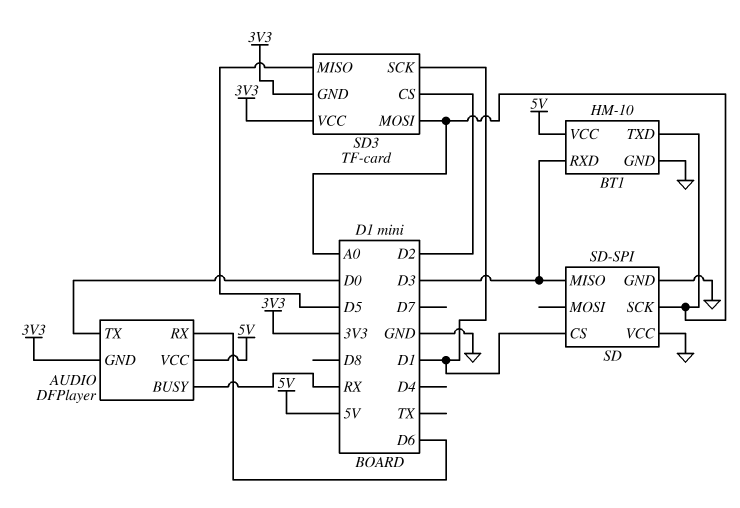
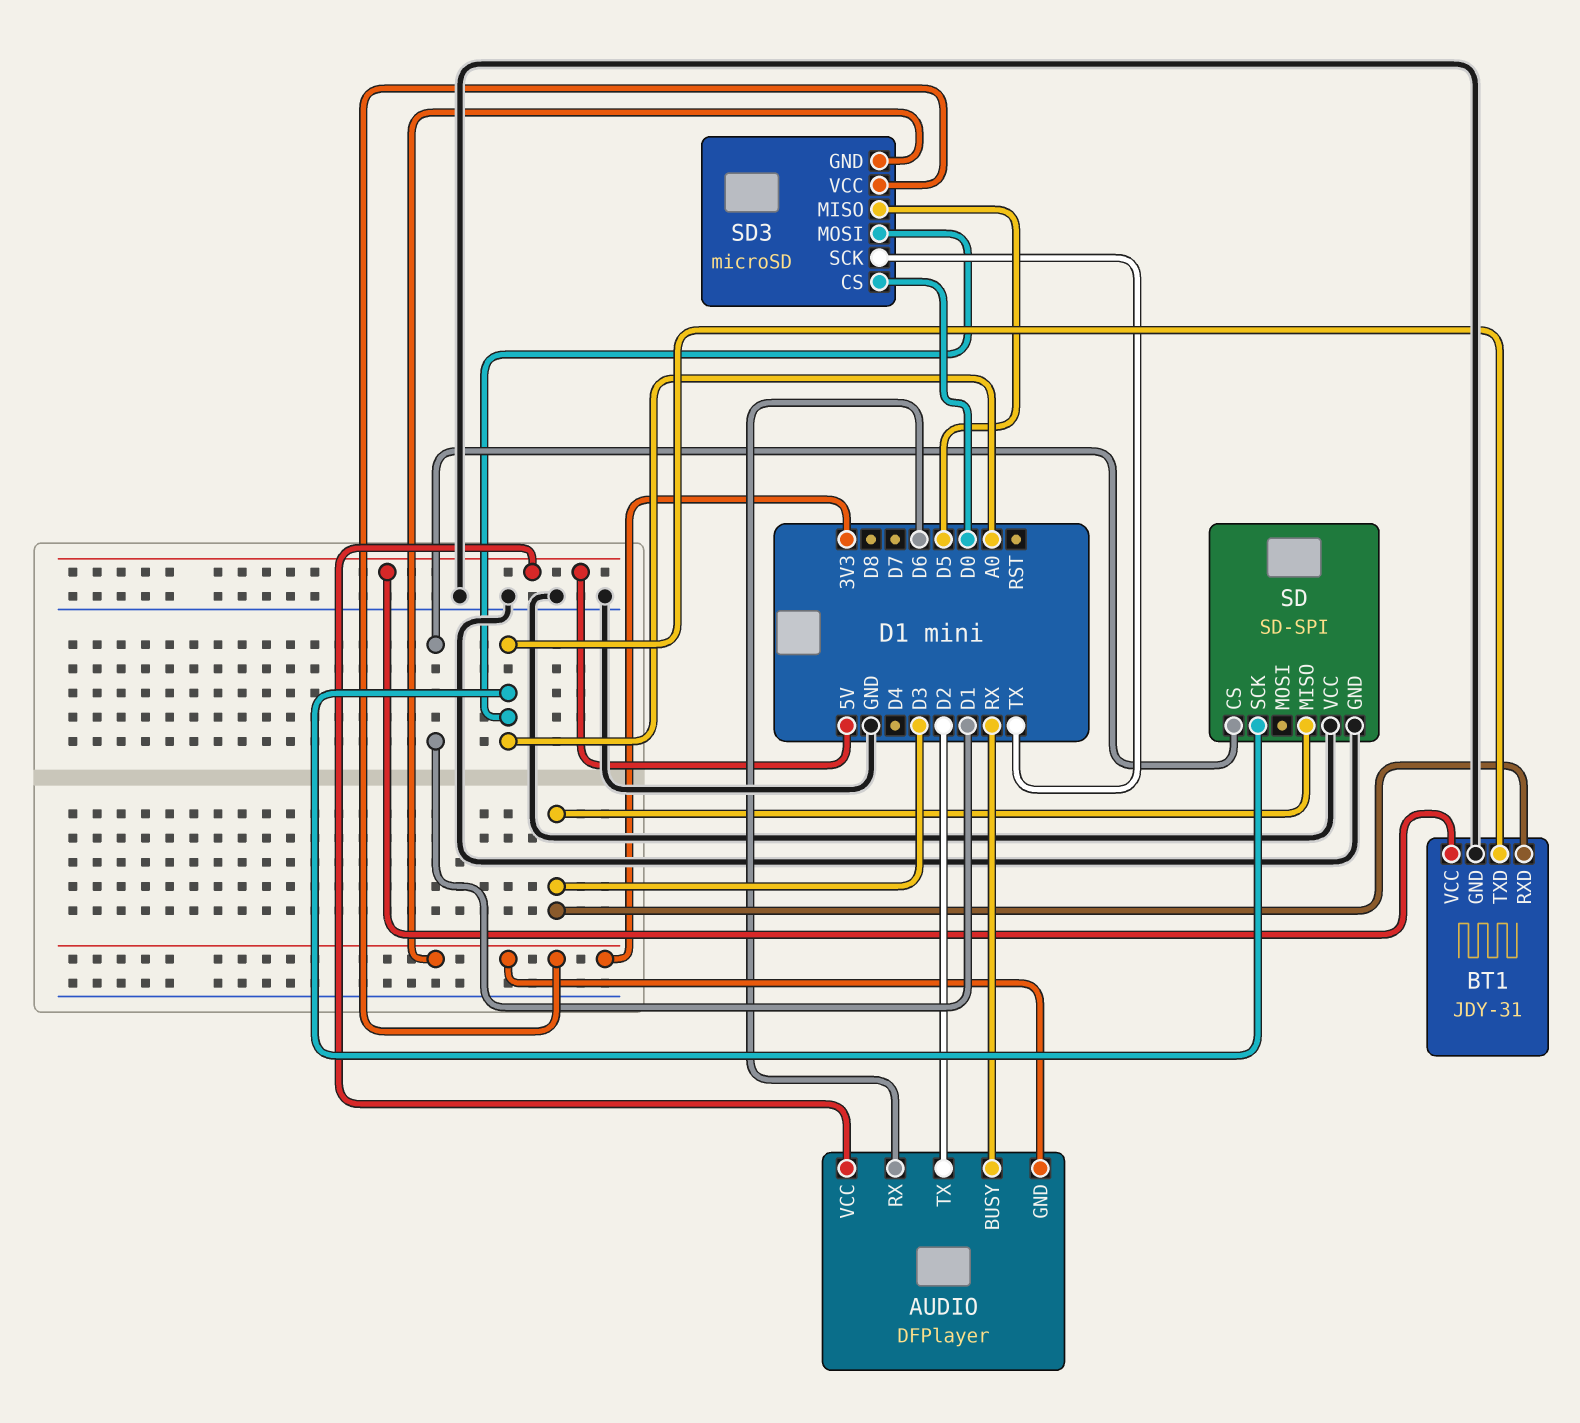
AUDIO pin TX: D0 -> D2
BT1: HM-10 -> JDY-31
SD3: TF-card -> microSD
SD3 pin CS: D2 -> D0
SD3 pin SCK: D1 -> TX

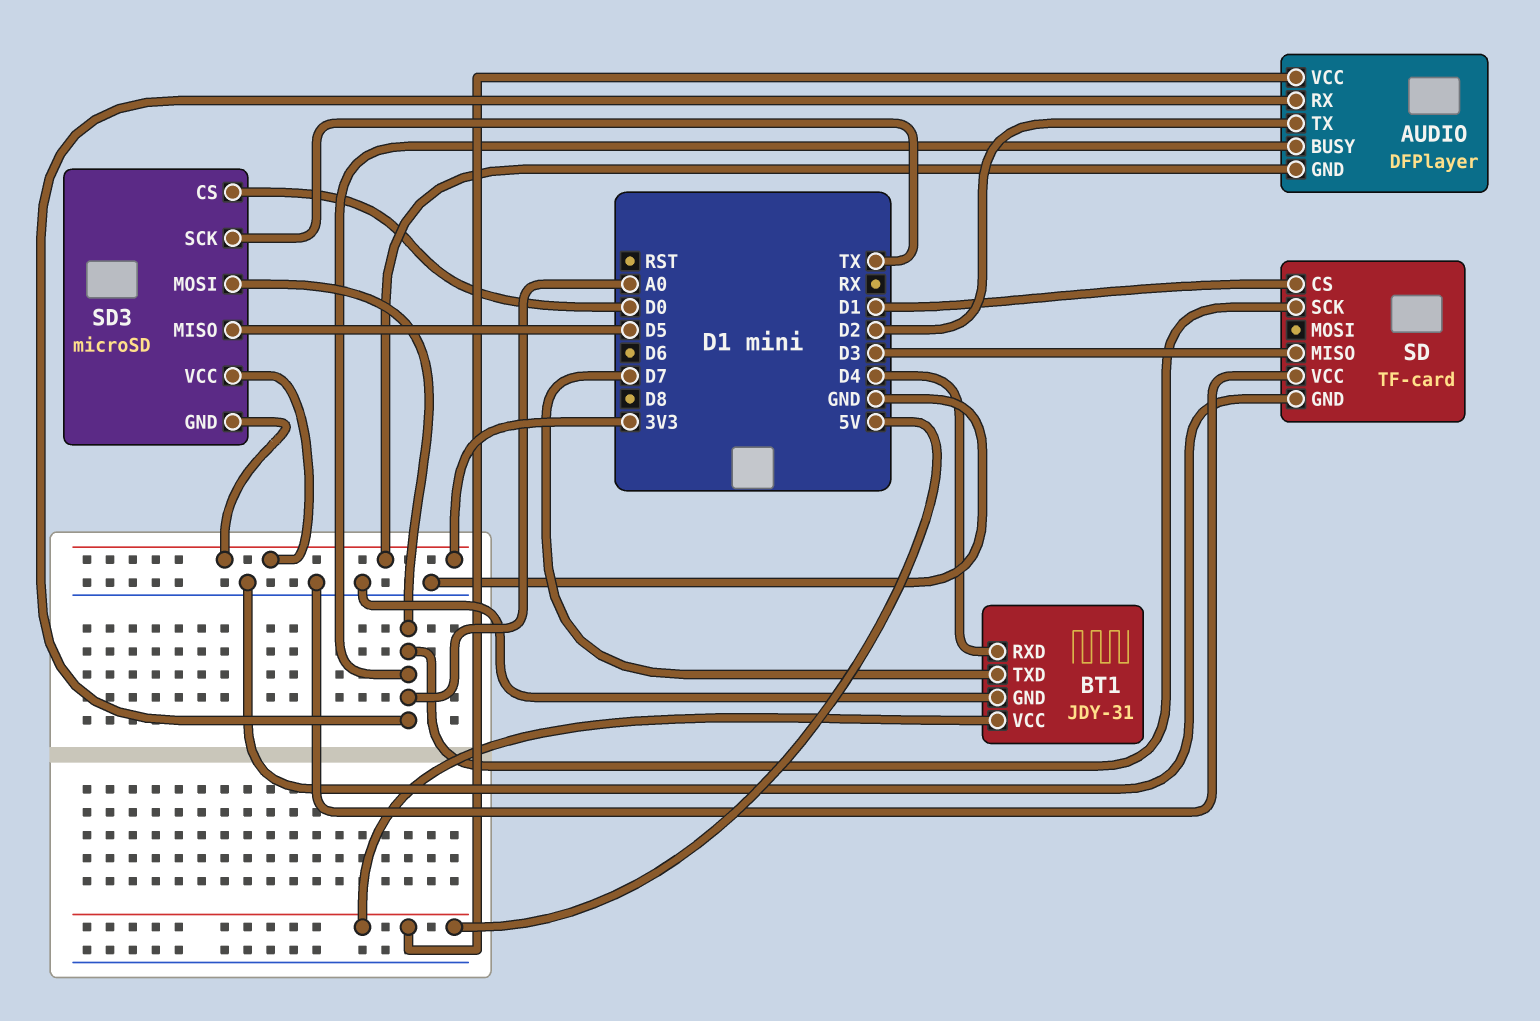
AUDIO pin BUSY: RX -> A0
AUDIO pin RX: D6 -> A0
BT1 pin RXD: D3 -> D4
BT1 pin TXD: A0 -> D7
SD: SD-SPI -> TF-card

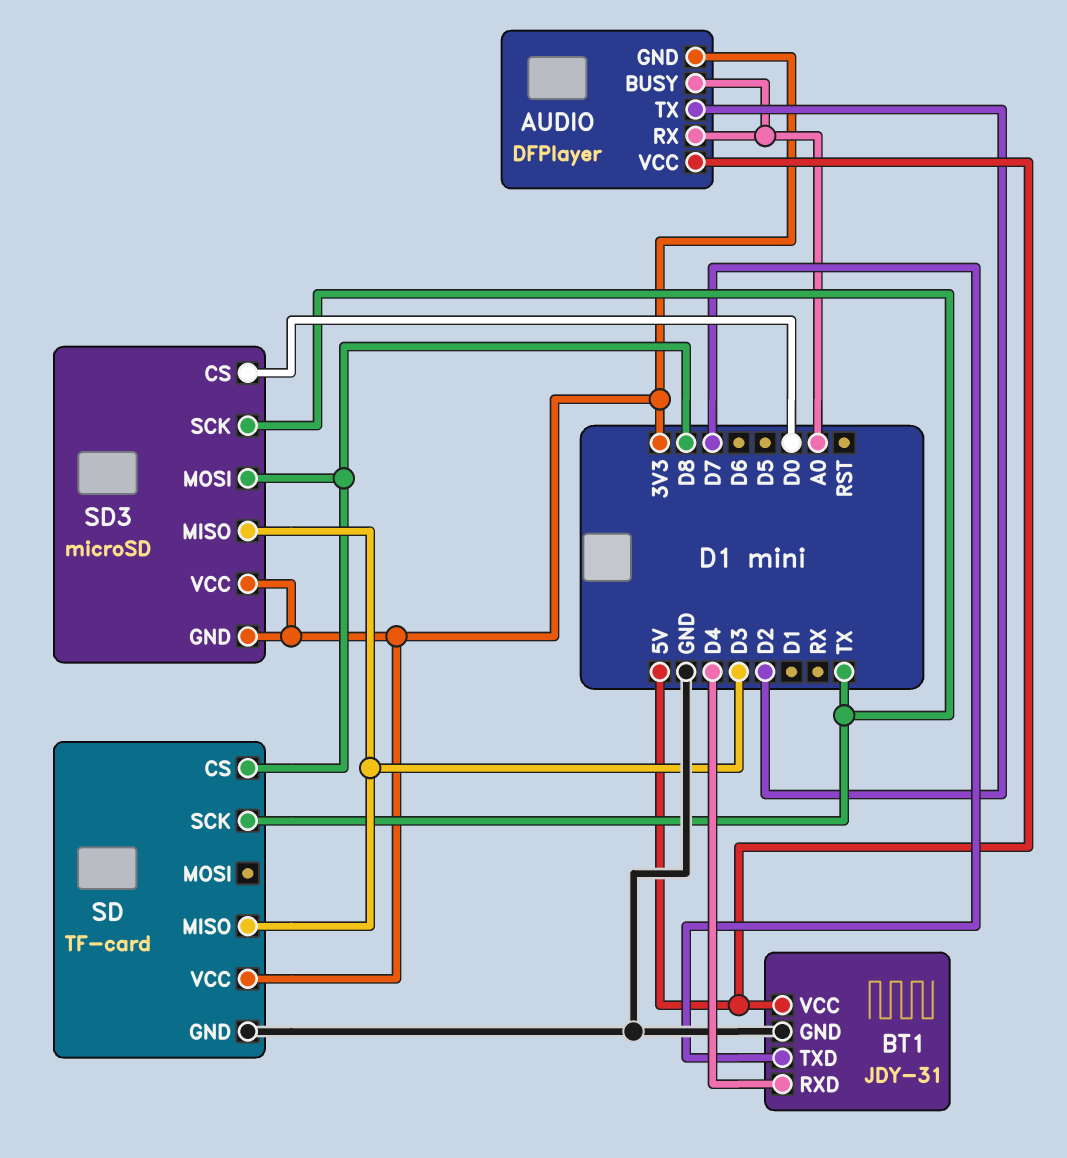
SD pin CS: D1 -> D8
SD pin SCK: A0 -> TX
SD pin VCC: GND -> 3V3
SD3 pin MISO: D5 -> D3
SD3 pin MOSI: A0 -> D8

